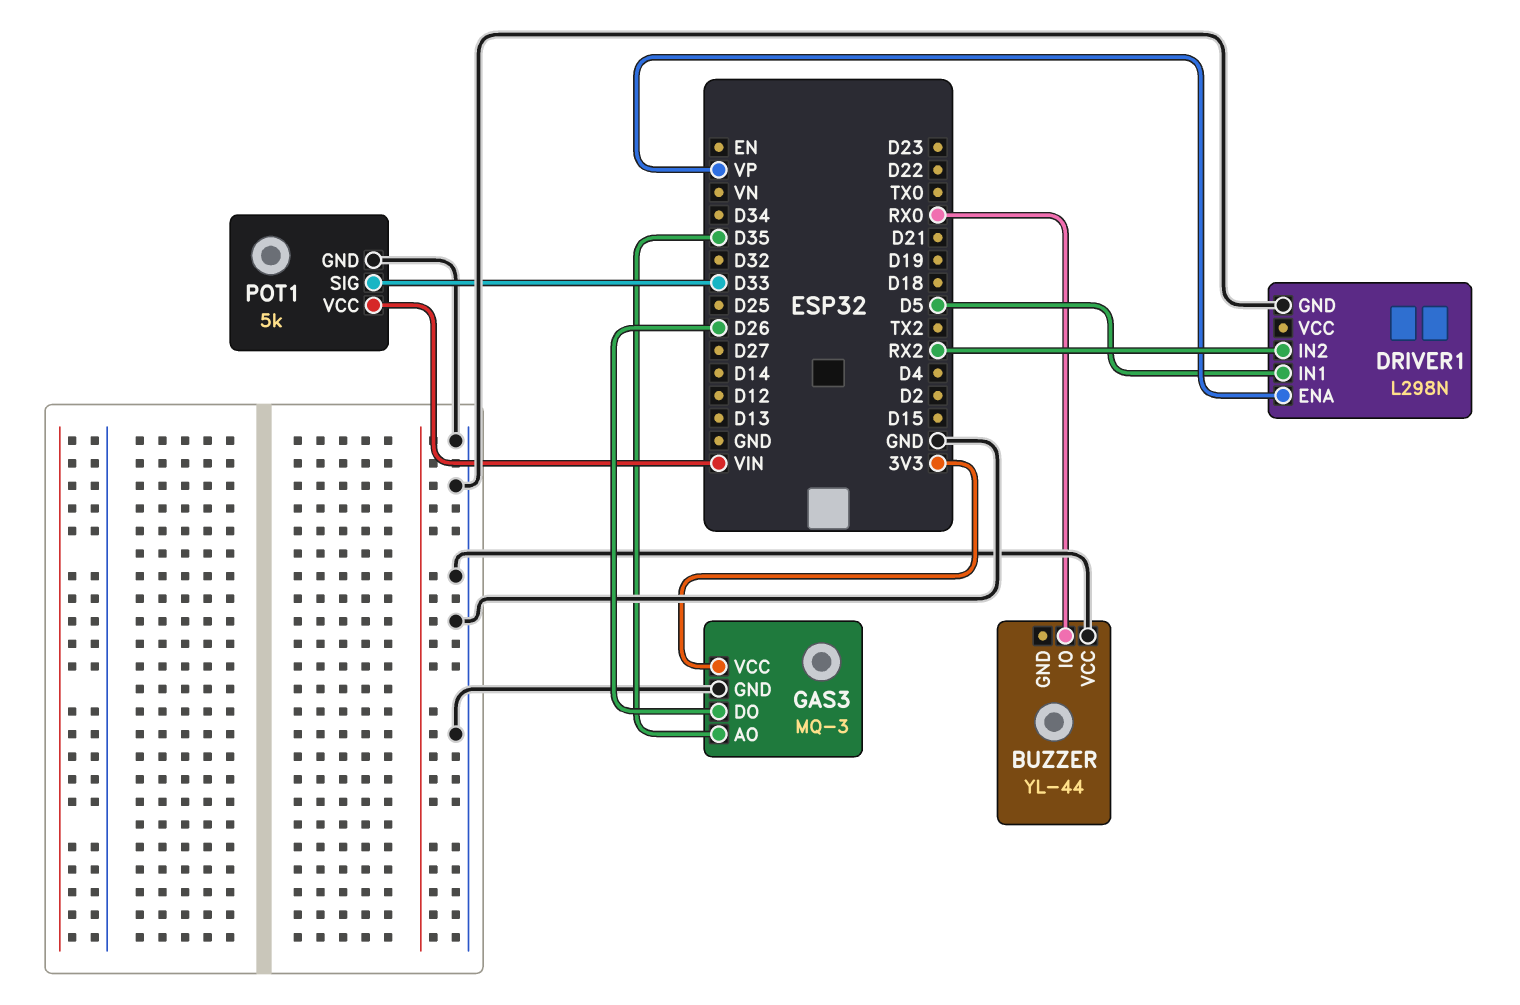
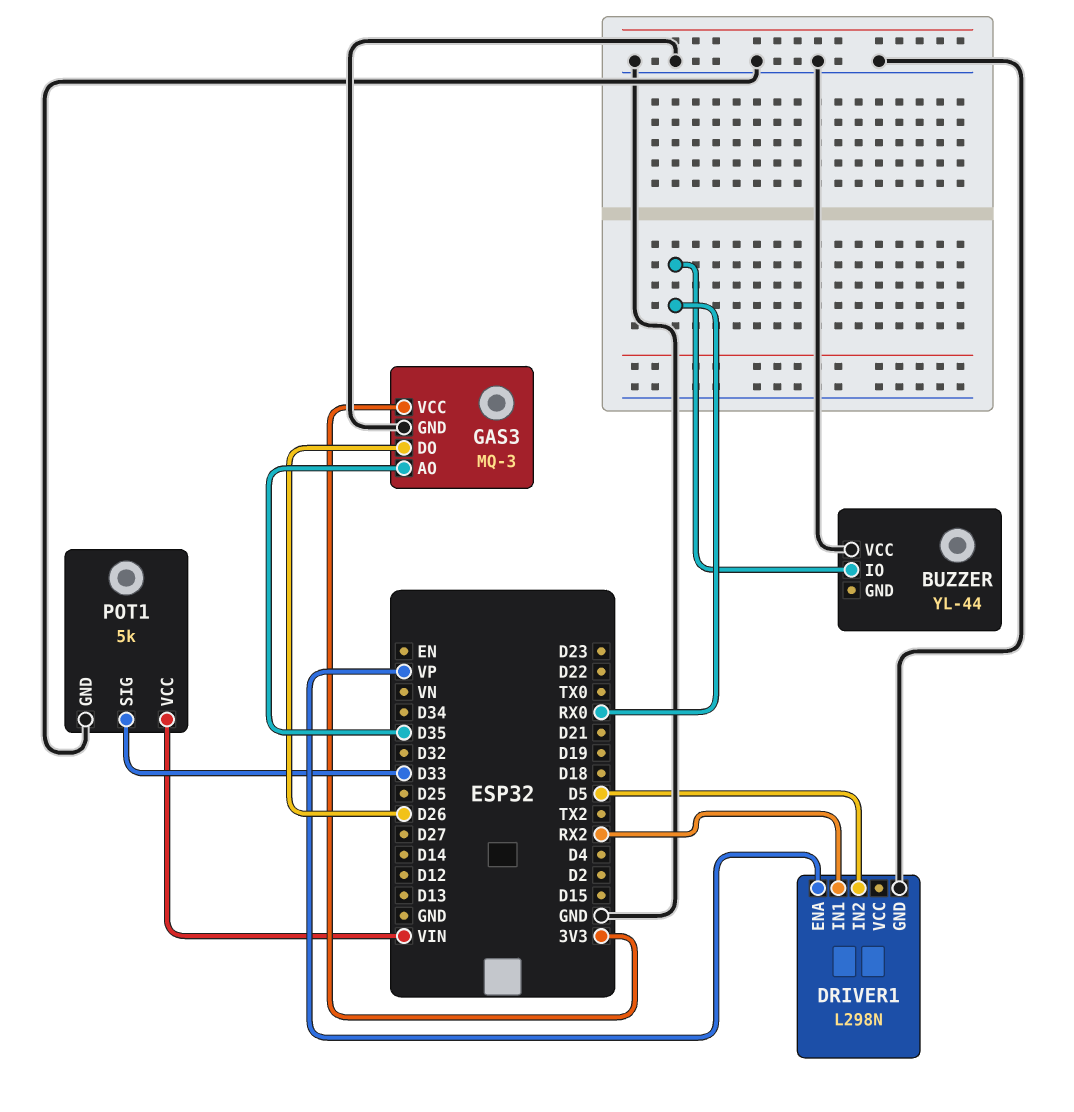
DRIVER1 pin IN1: D5 -> RX2
DRIVER1 pin IN2: RX2 -> D5

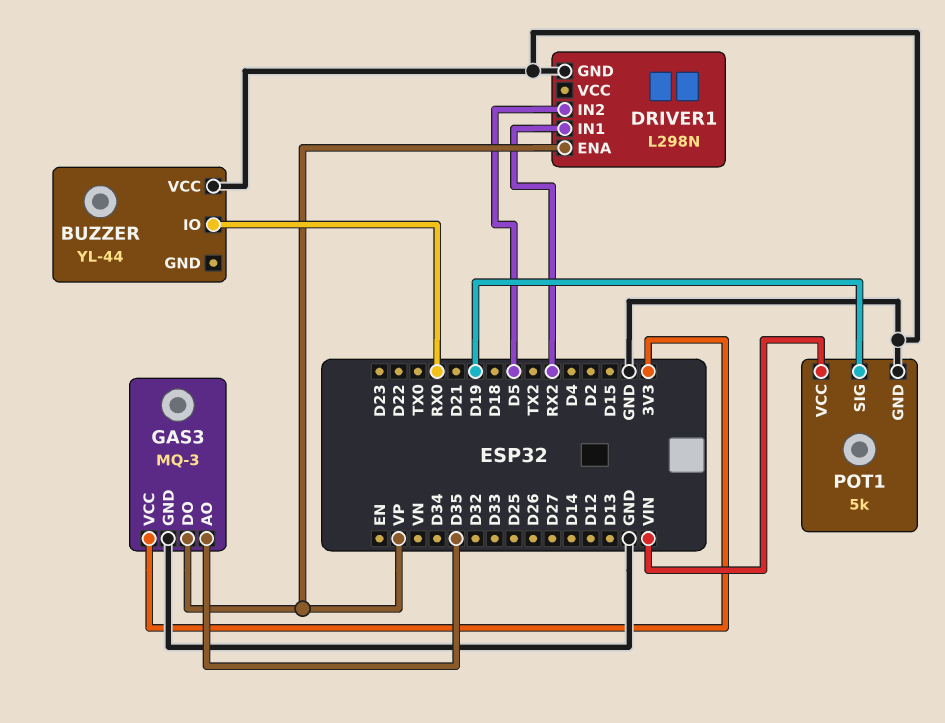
GAS3 pin DO: D26 -> VP
POT1 pin SIG: D33 -> D19

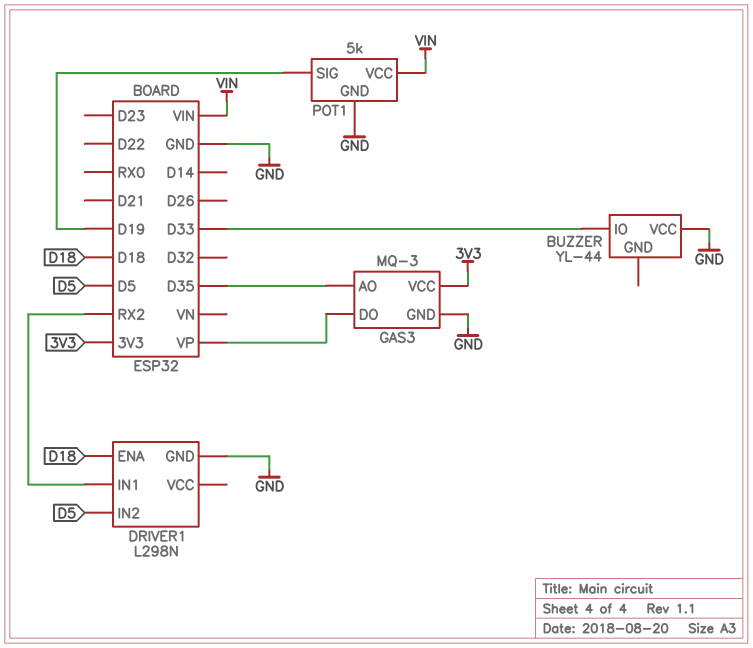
BUZZER pin IO: RX0 -> D33
DRIVER1 pin ENA: VP -> D18

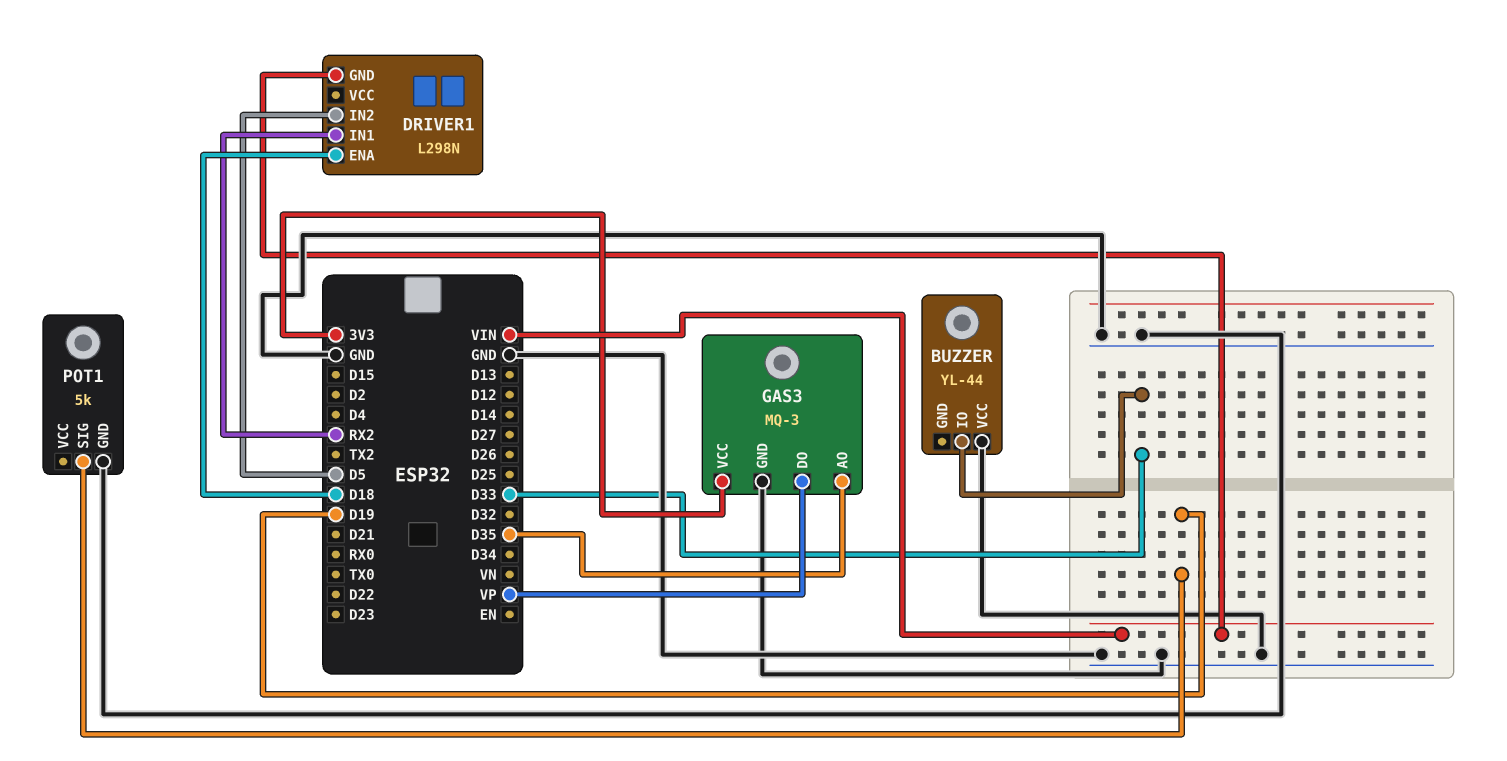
DRIVER1 pin GND: GND -> VIN
POT1 pin VCC: VIN -> none

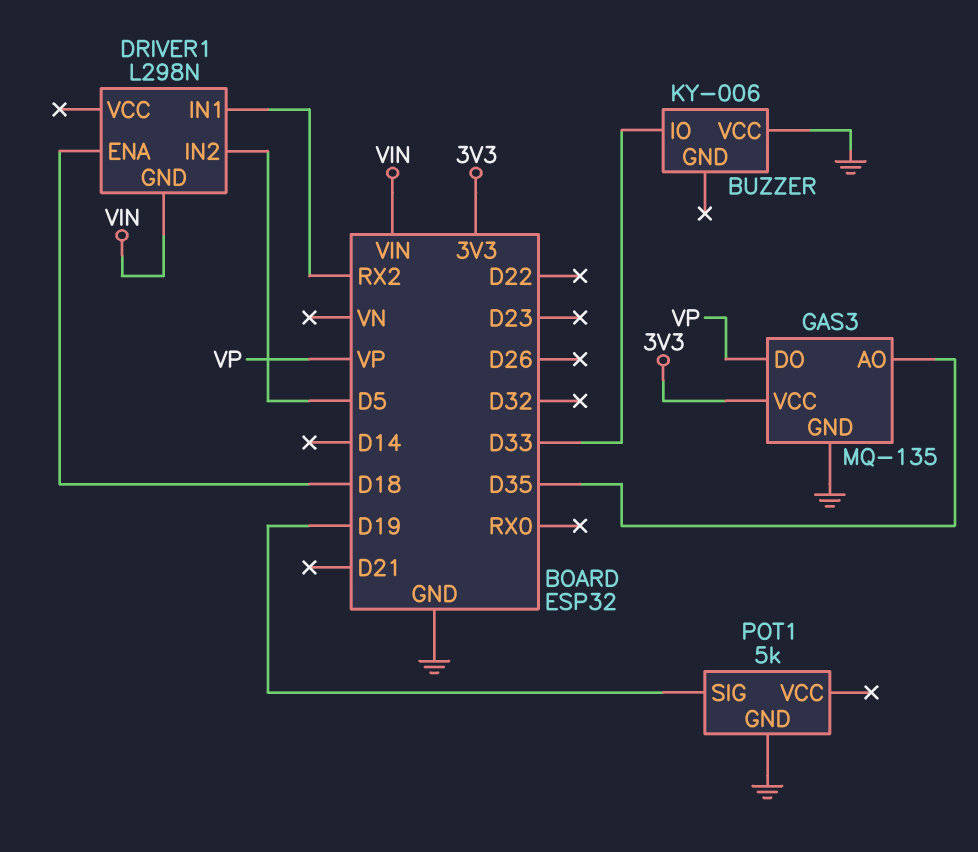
BUZZER: YL-44 -> KY-006
GAS3: MQ-3 -> MQ-135

